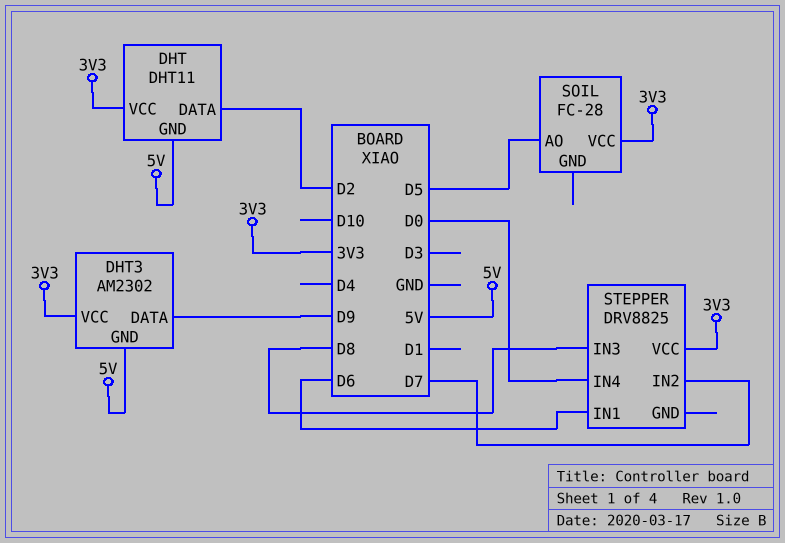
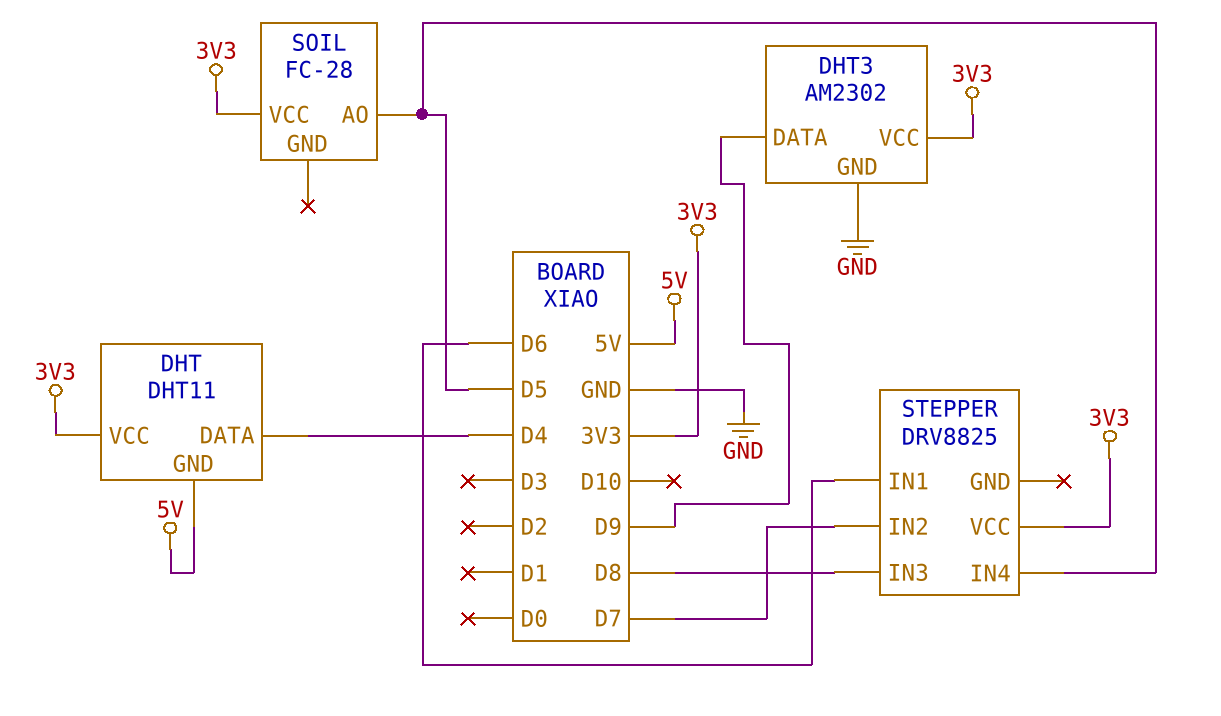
DHT pin DATA: D2 -> D4
DHT3 pin GND: 5V -> GND
STEPPER pin IN4: D0 -> D5

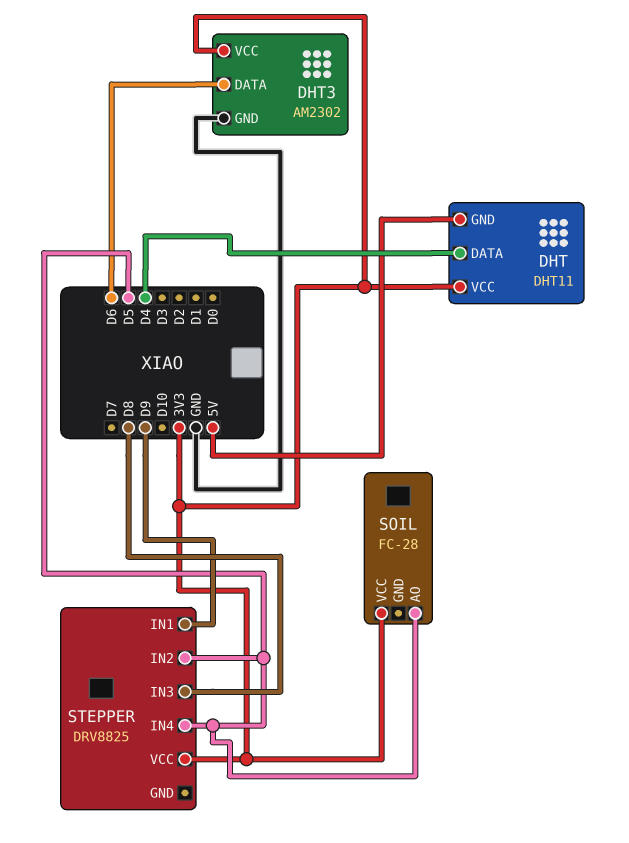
DHT3 pin DATA: D9 -> D6
STEPPER pin IN1: D6 -> D9
STEPPER pin IN2: D7 -> D5

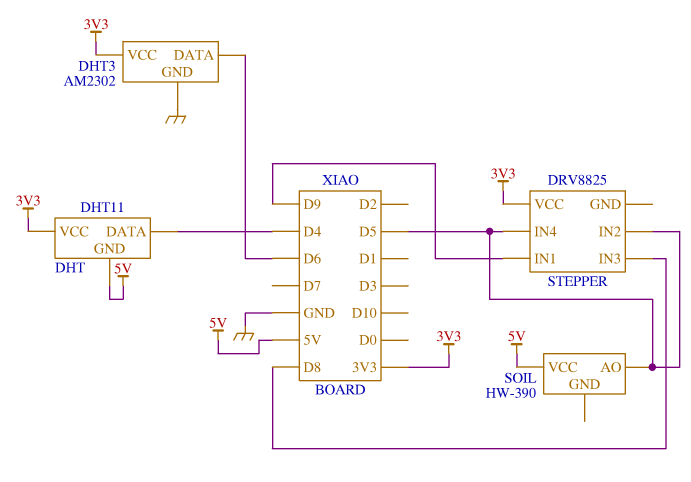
SOIL: FC-28 -> HW-390
SOIL pin VCC: 3V3 -> 5V

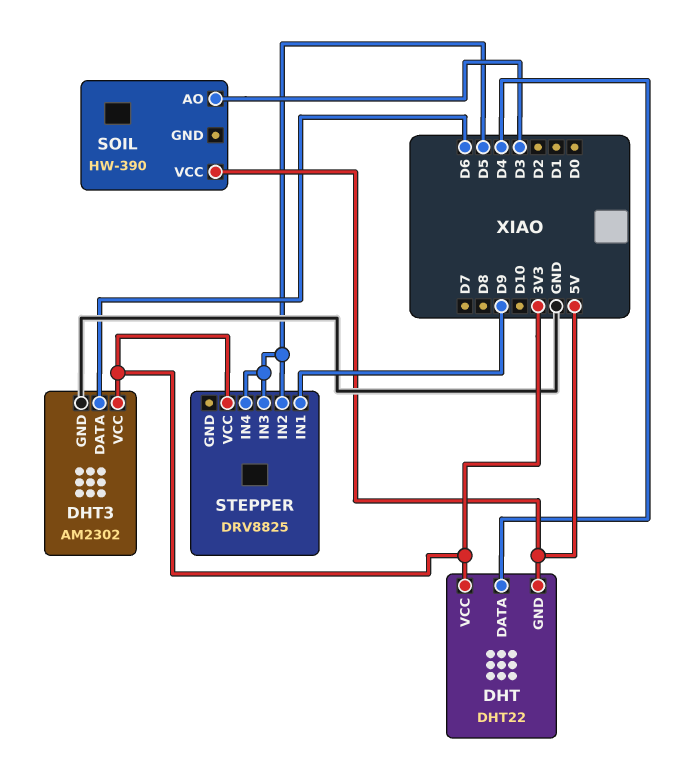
DHT: DHT11 -> DHT22
SOIL pin AO: D5 -> D3
STEPPER pin IN3: D8 -> D5

